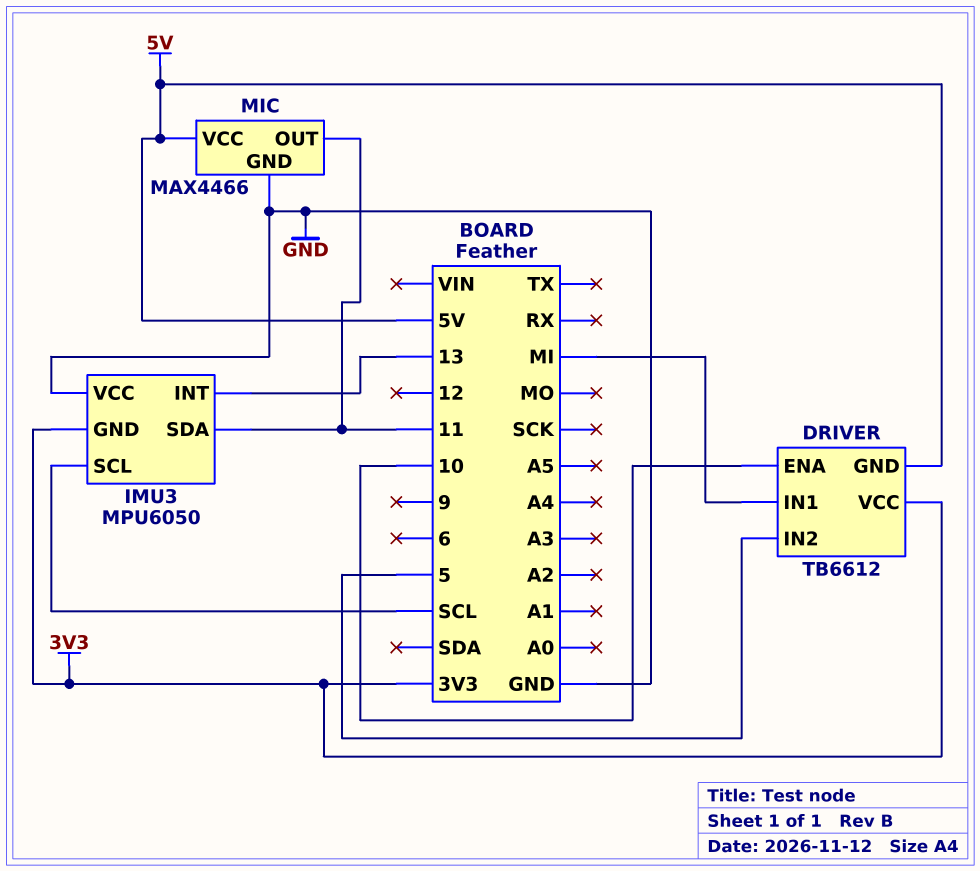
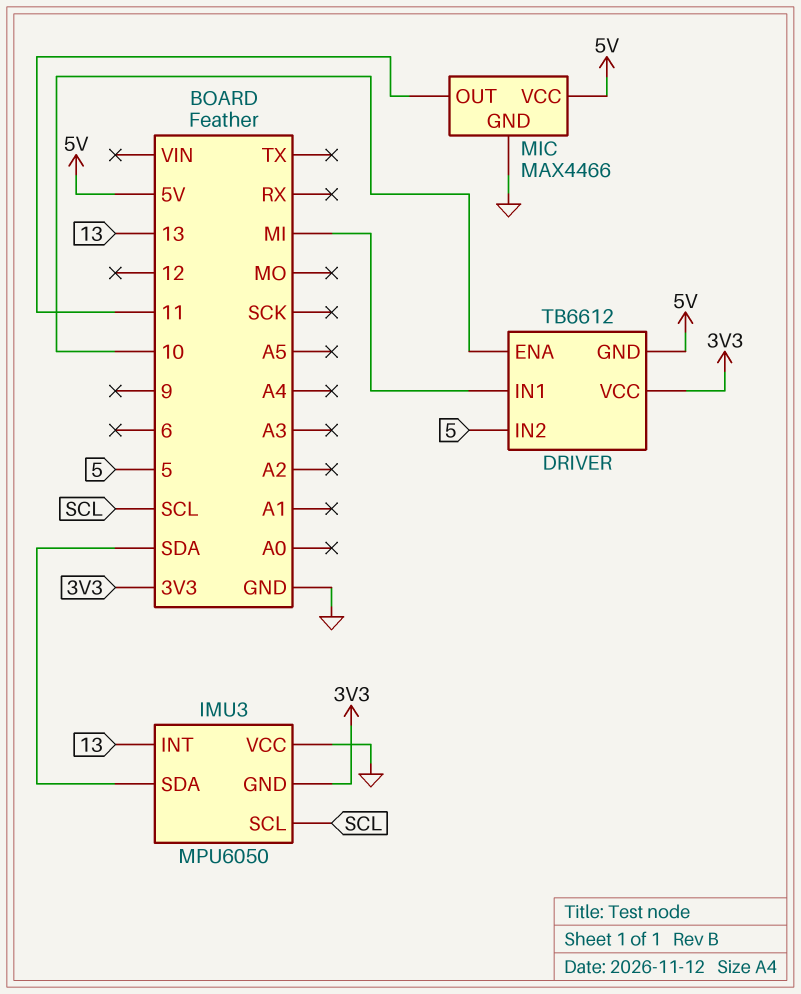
IMU3 pin SDA: 11 -> SDA

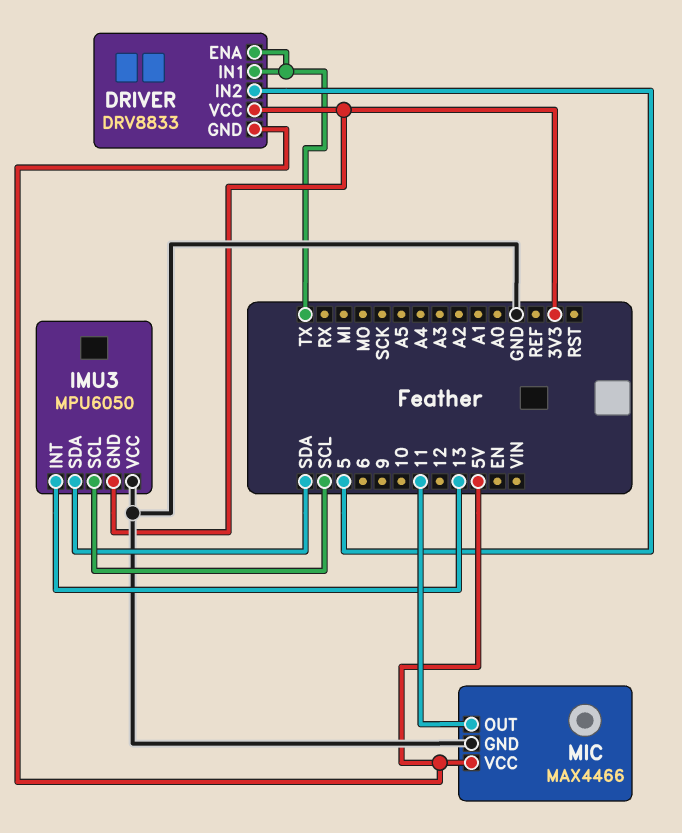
DRIVER: TB6612 -> DRV8833
DRIVER pin ENA: 10 -> TX
DRIVER pin IN1: MI -> TX

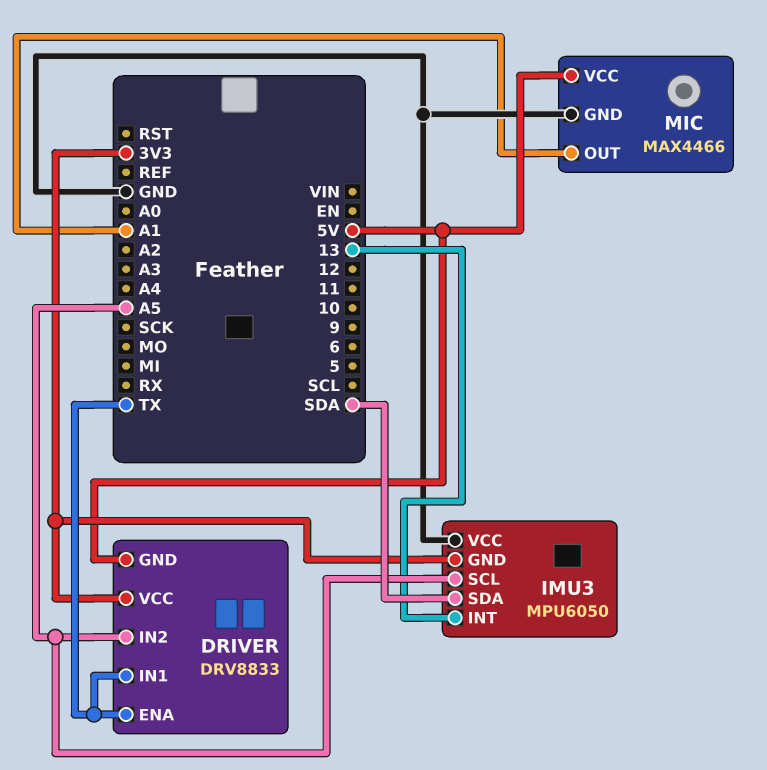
DRIVER pin IN2: 5 -> A5
IMU3 pin SCL: SCL -> A5
MIC pin OUT: 11 -> A1

